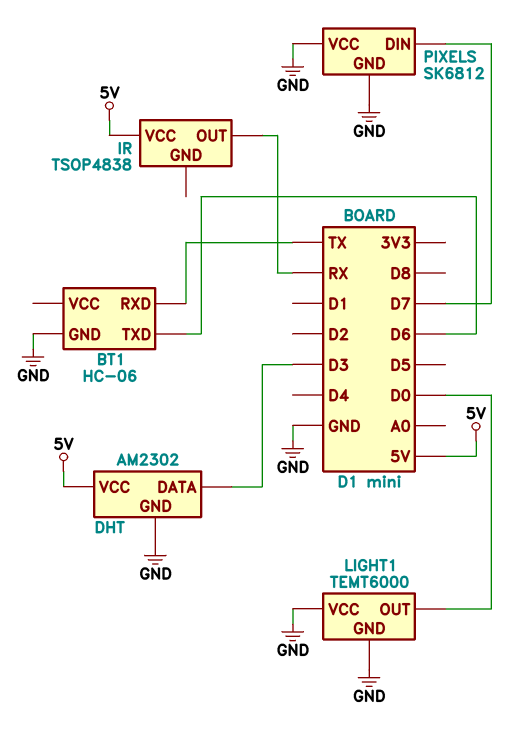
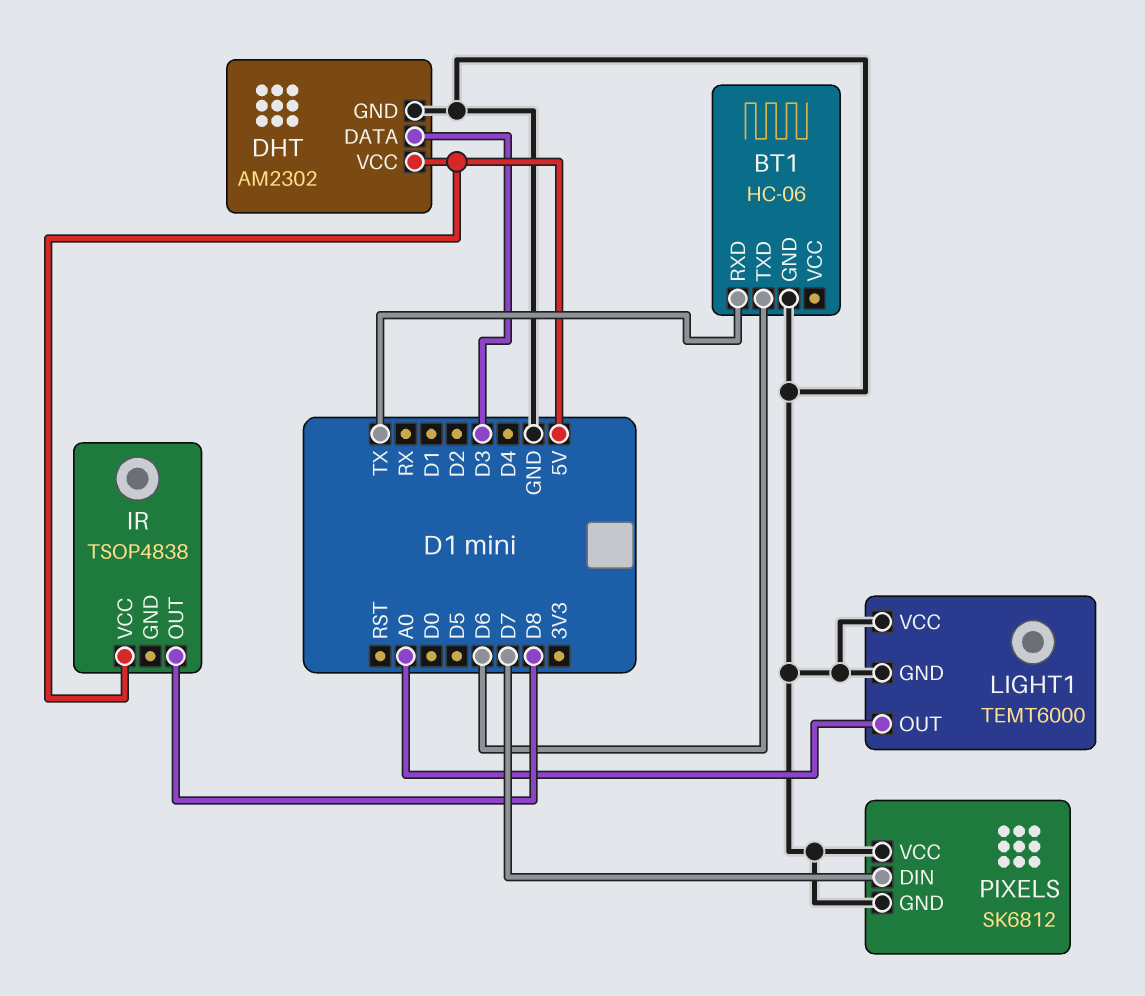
IR pin OUT: RX -> D8
LIGHT1 pin OUT: D0 -> A0

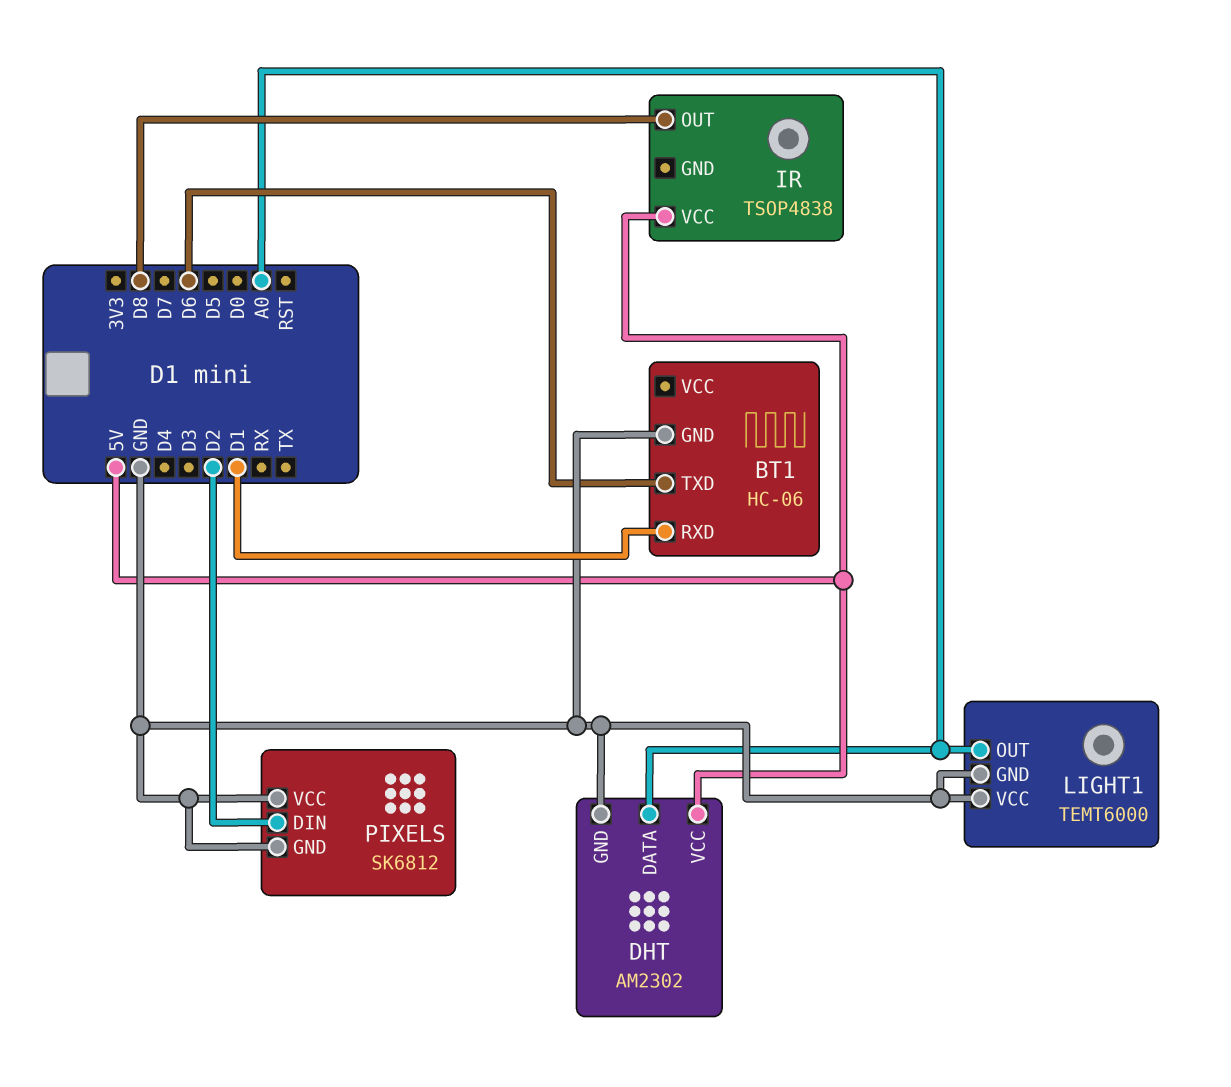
BT1 pin RXD: TX -> D1
DHT pin DATA: D3 -> A0
PIXELS pin DIN: D7 -> D2

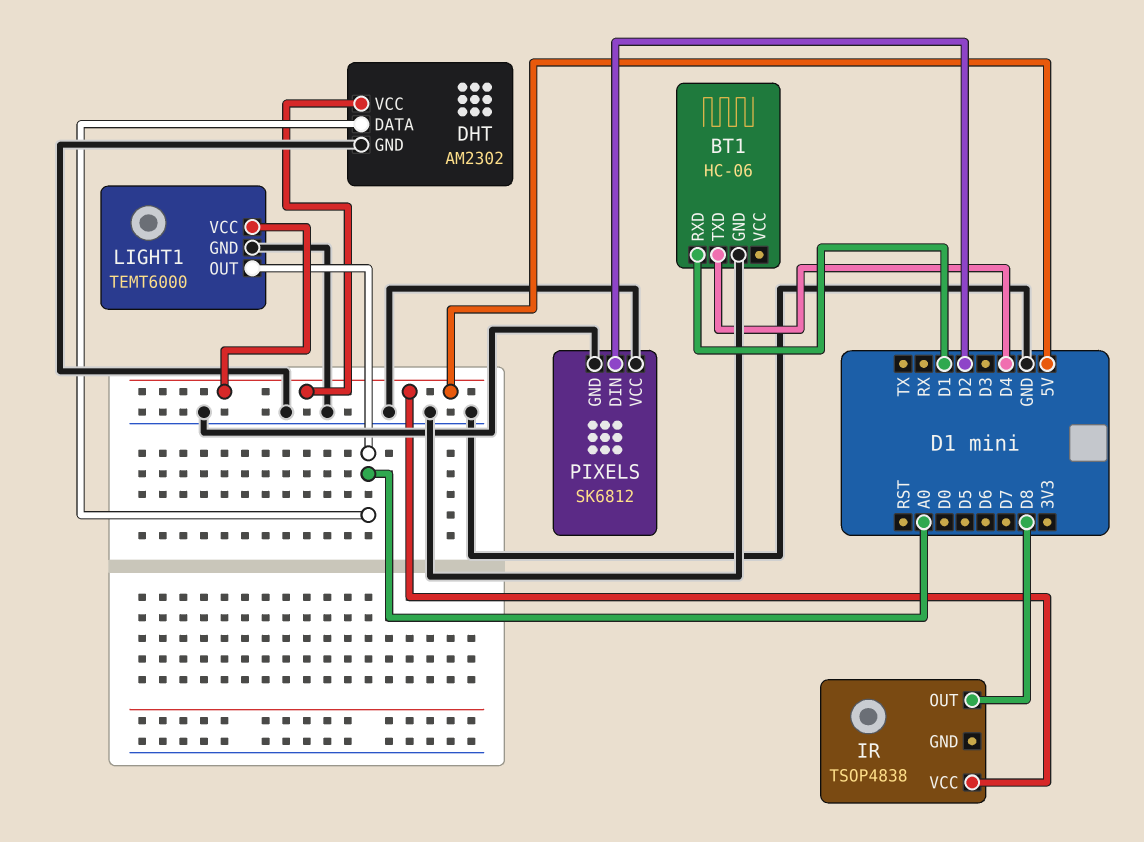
BT1 pin TXD: D6 -> D4
LIGHT1 pin VCC: GND -> 5V

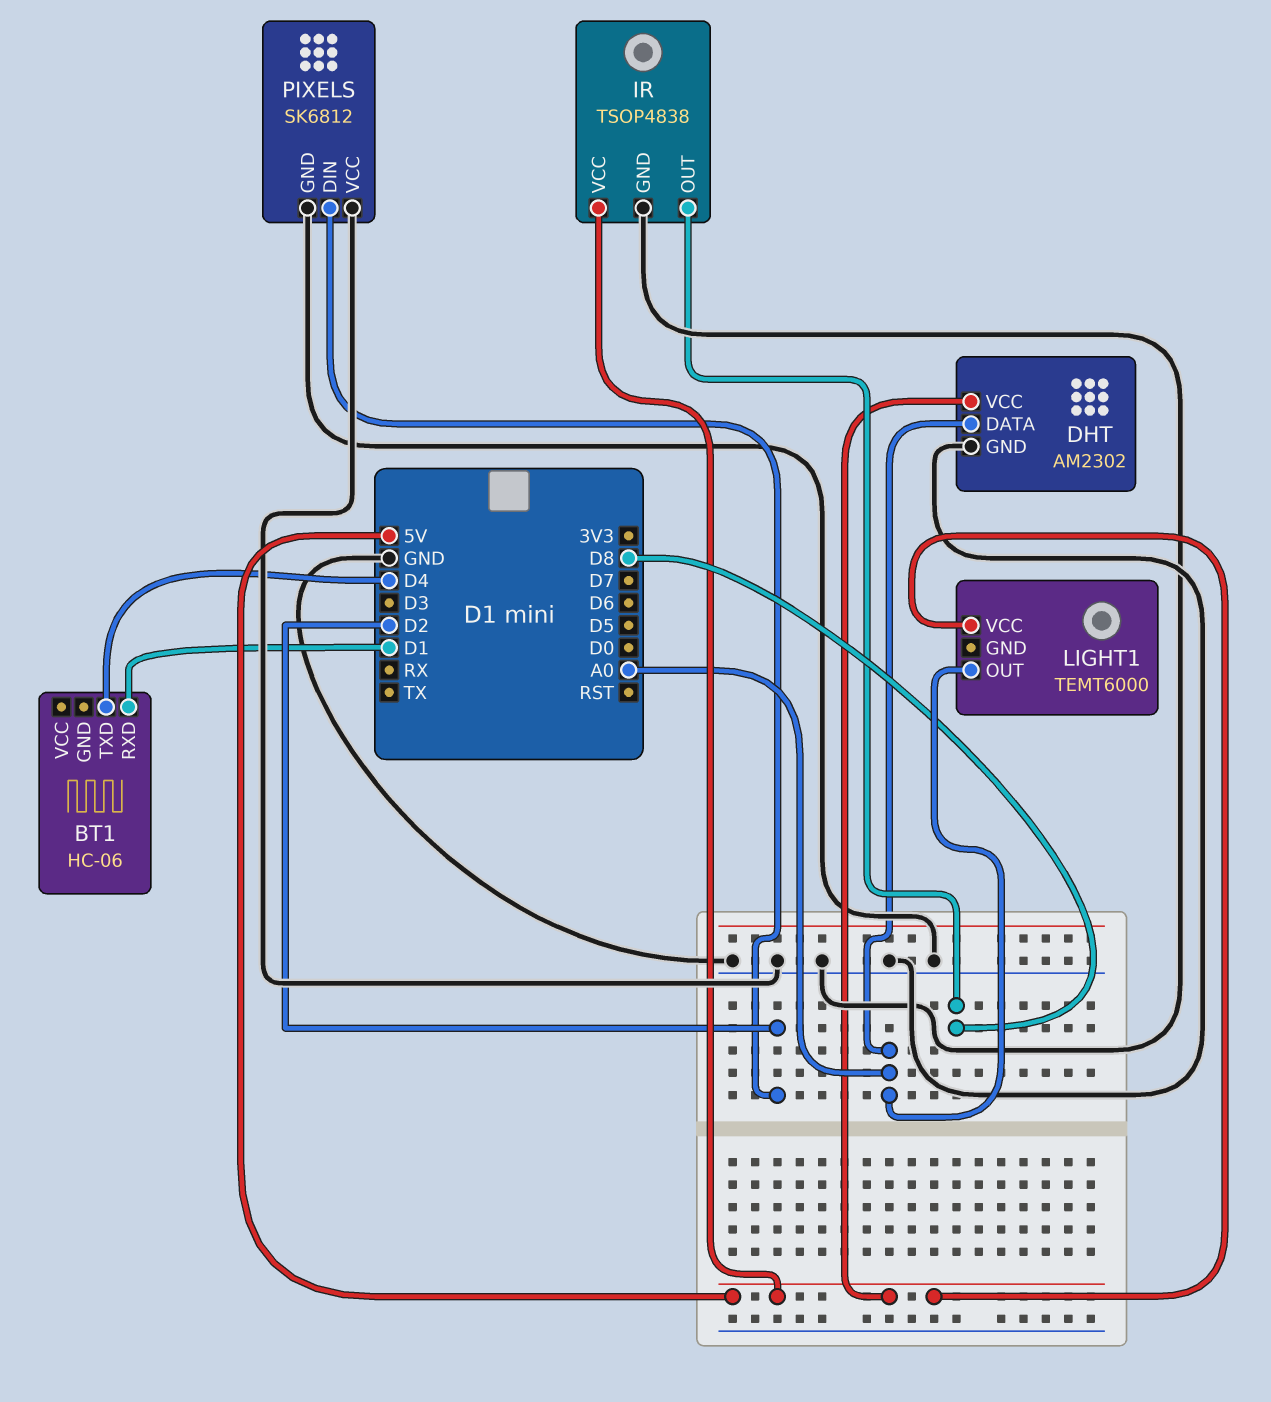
BT1 pin GND: GND -> none
IR pin GND: none -> GND
LIGHT1 pin GND: GND -> none

